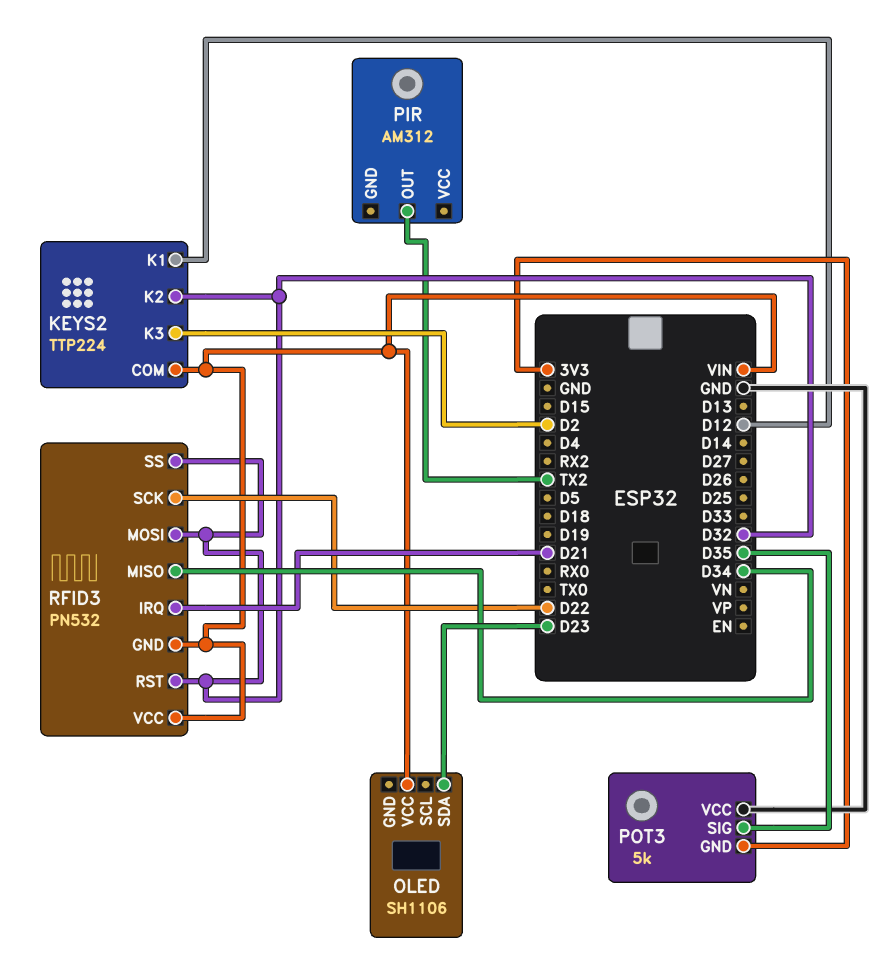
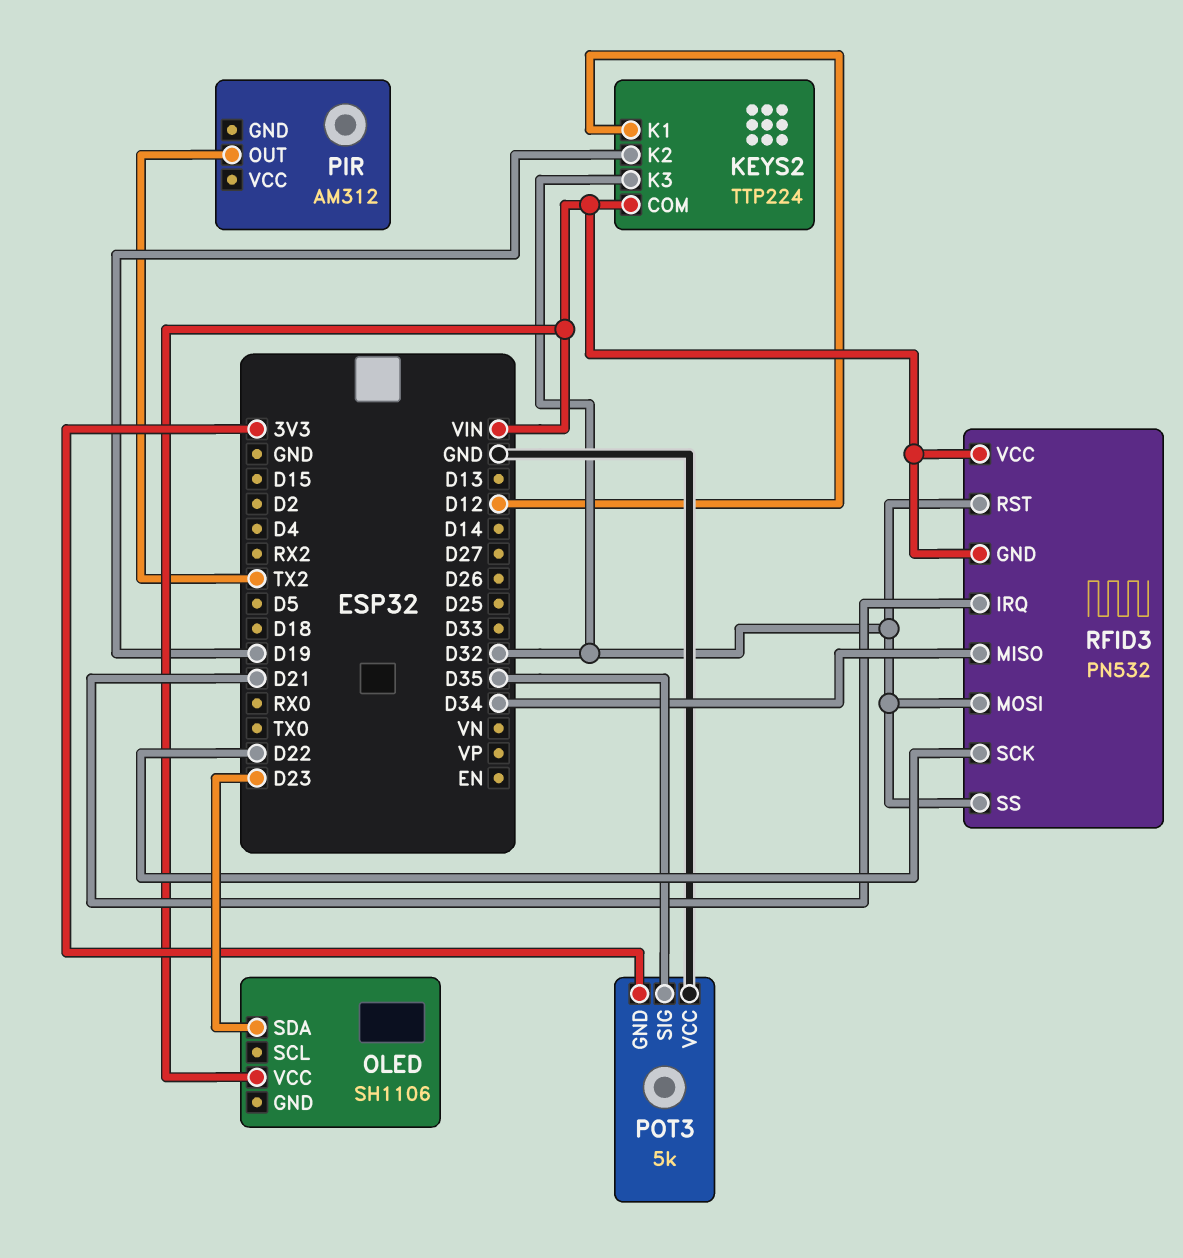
KEYS2 pin K2: D32 -> D19
KEYS2 pin K3: D2 -> D32

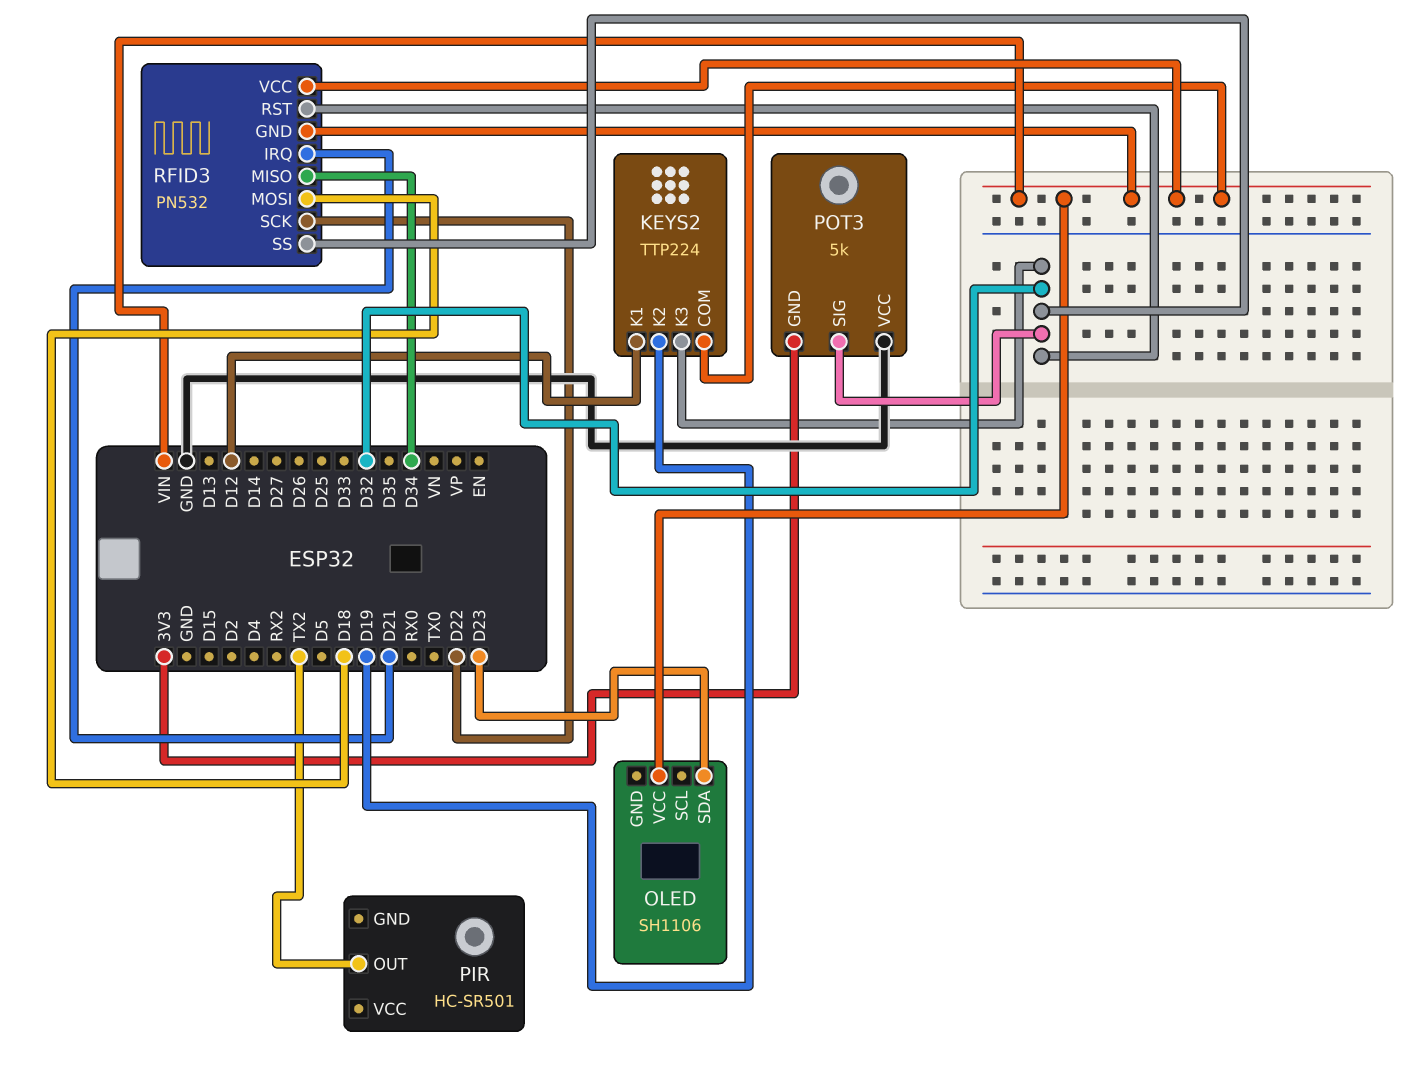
PIR: AM312 -> HC-SR501
POT3 pin SIG: D35 -> D32
RFID3 pin MOSI: D32 -> D18

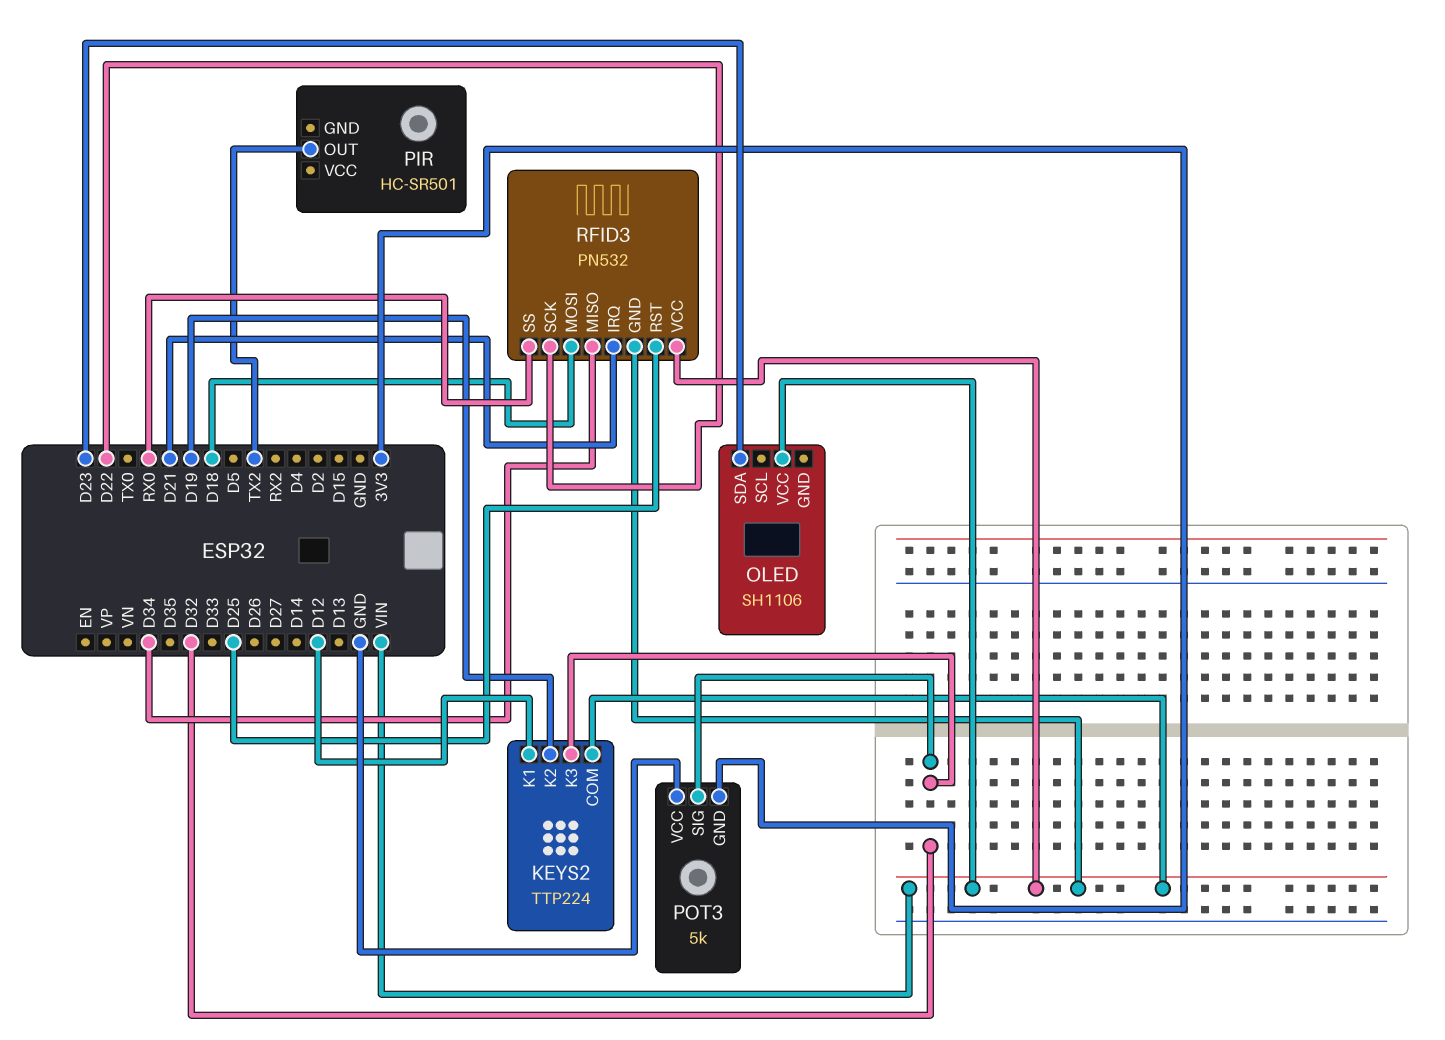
RFID3 pin RST: D32 -> D25
RFID3 pin SS: D32 -> RX0

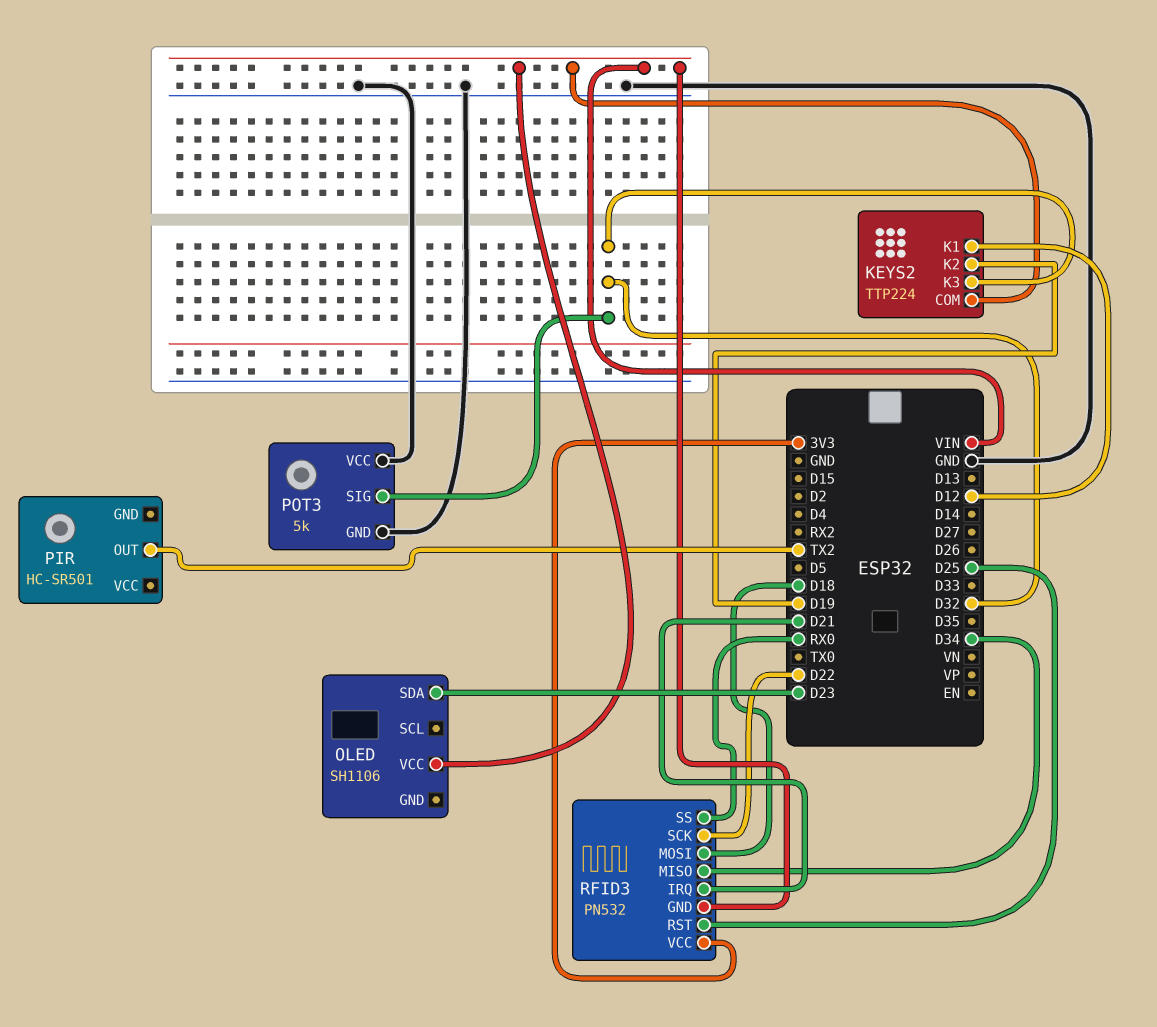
POT3 pin GND: 3V3 -> GND
RFID3 pin VCC: VIN -> 3V3

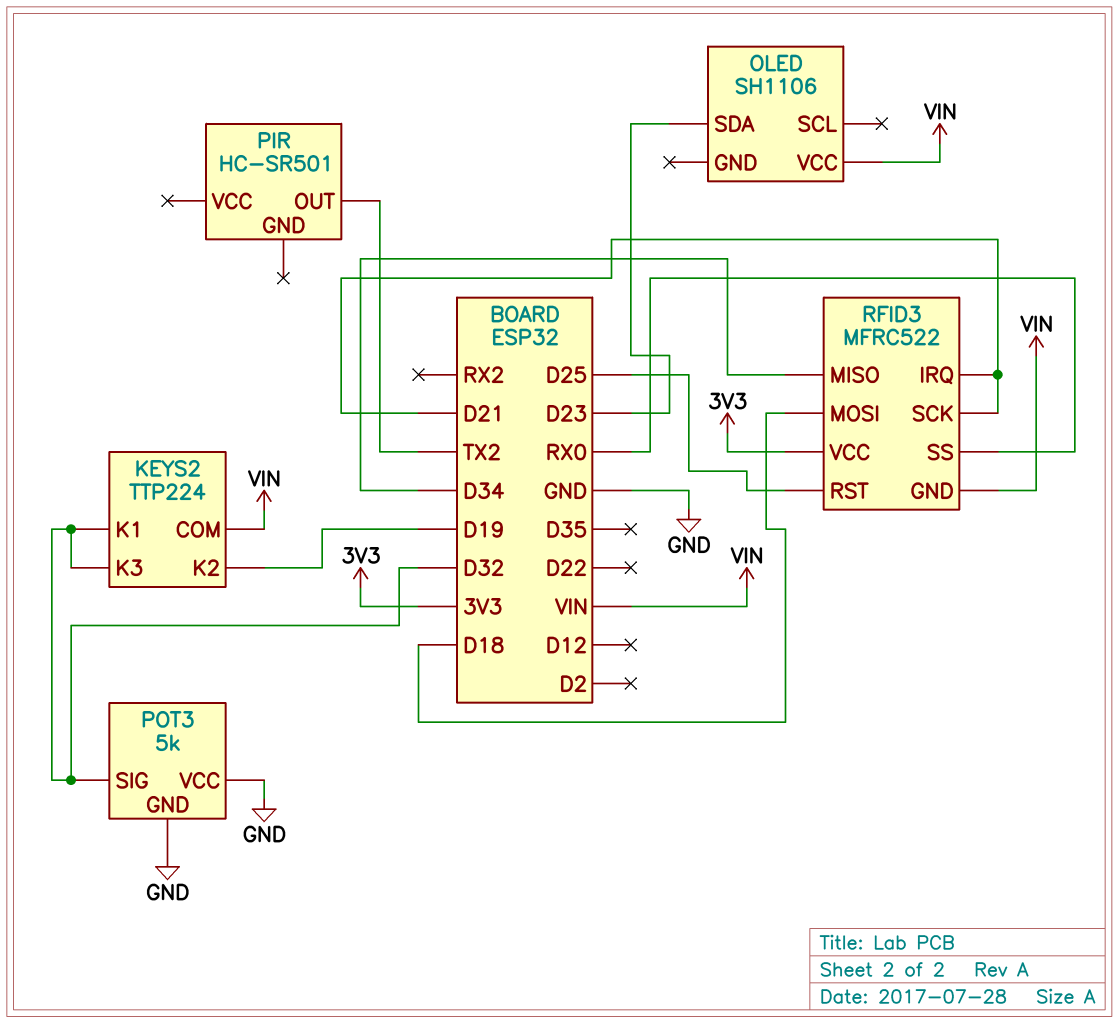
KEYS2 pin K1: D12 -> D32
RFID3: PN532 -> MFRC522
RFID3 pin SCK: D22 -> D21

